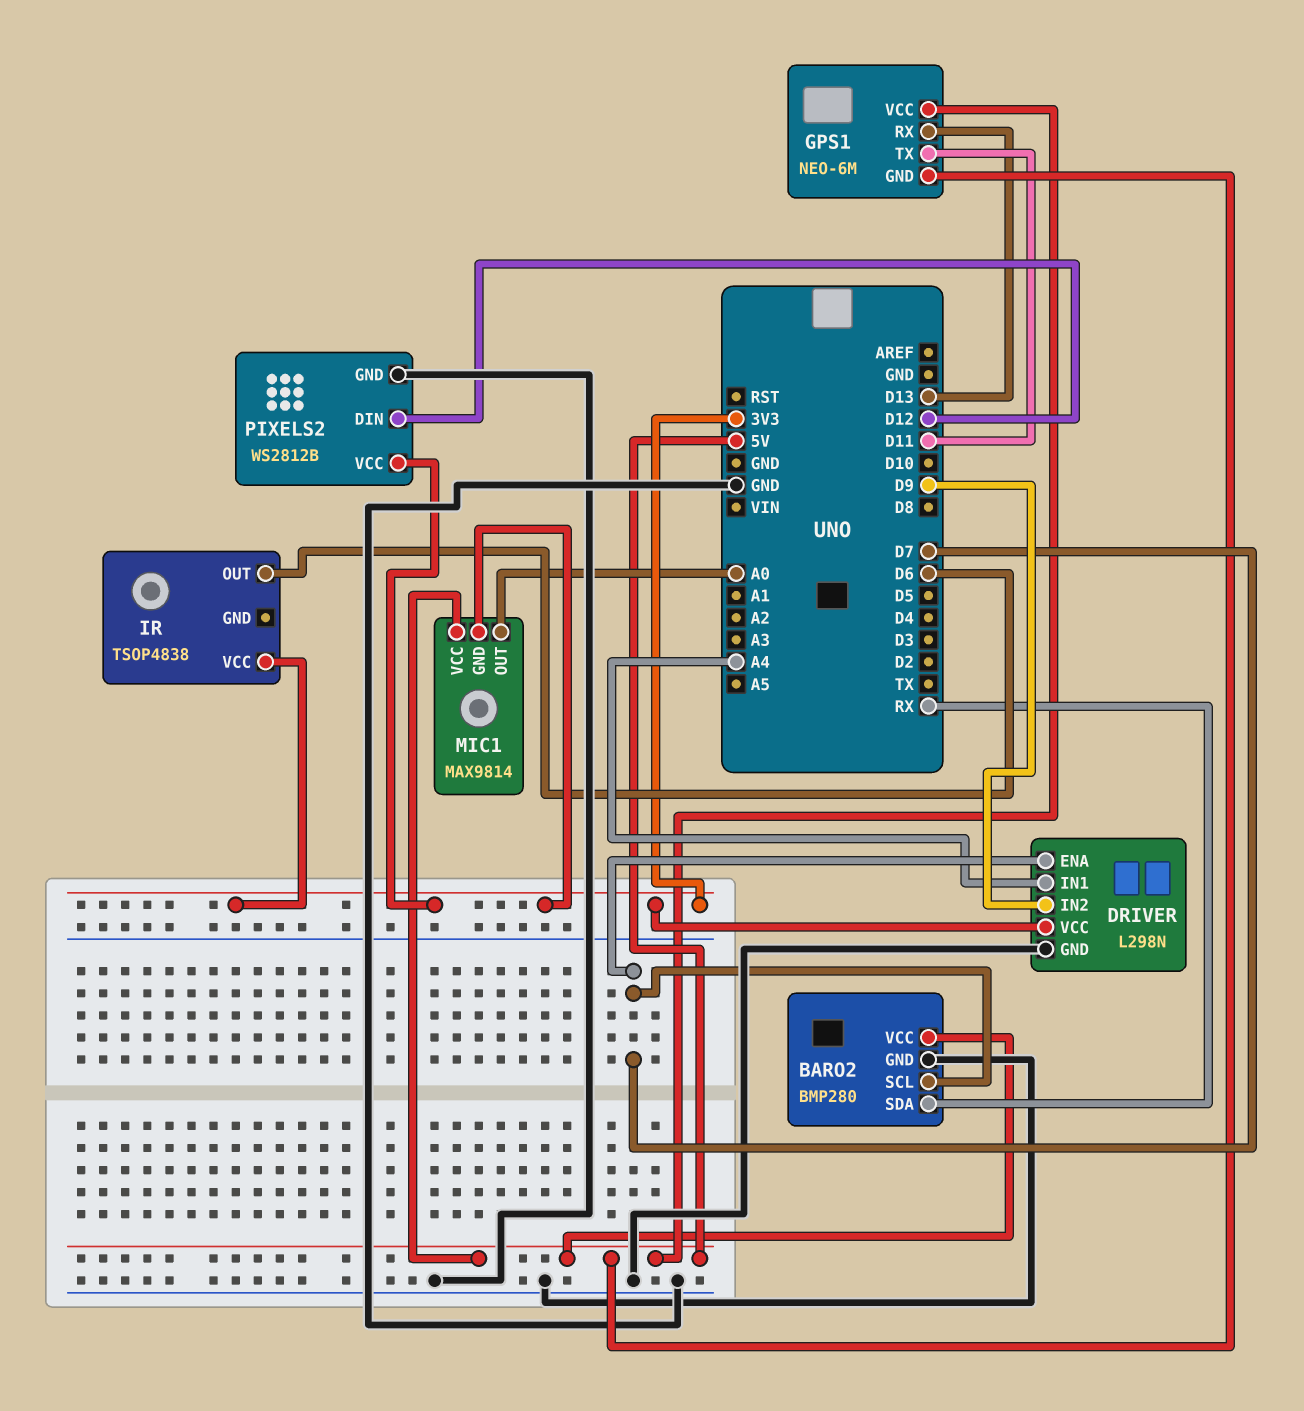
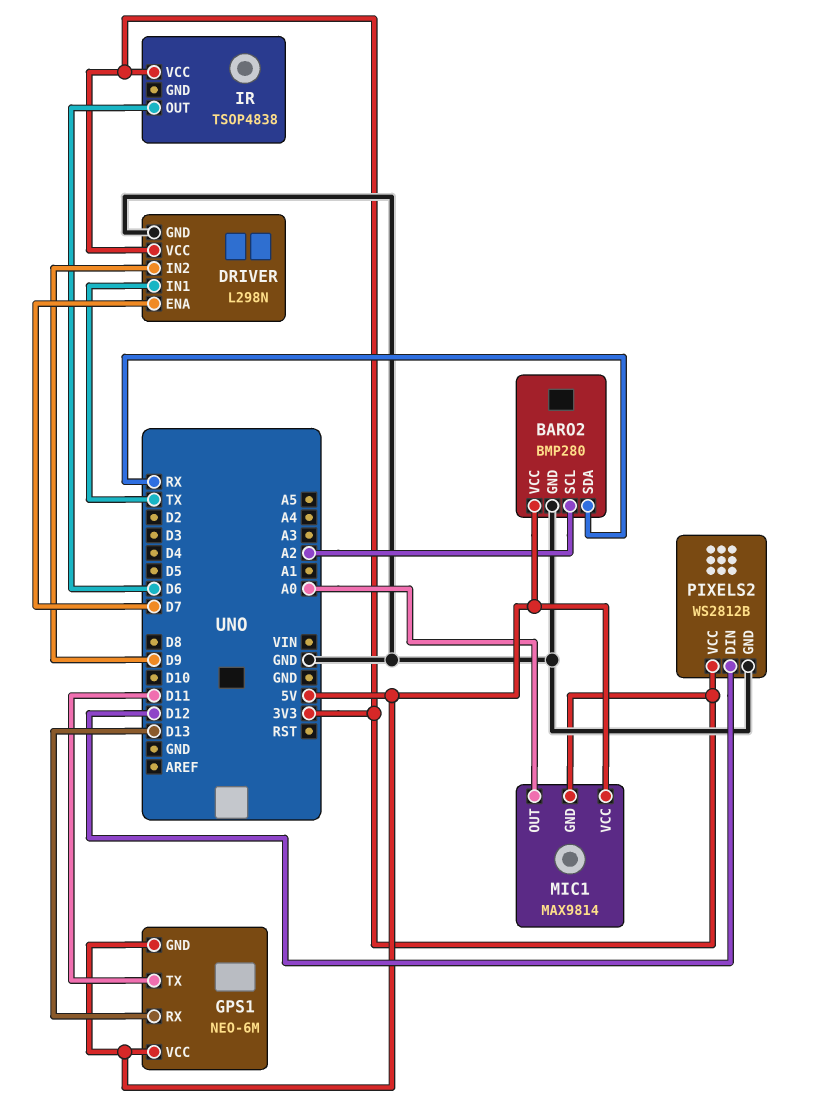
BARO2 pin SCL: D7 -> A2
DRIVER pin IN1: A4 -> TX

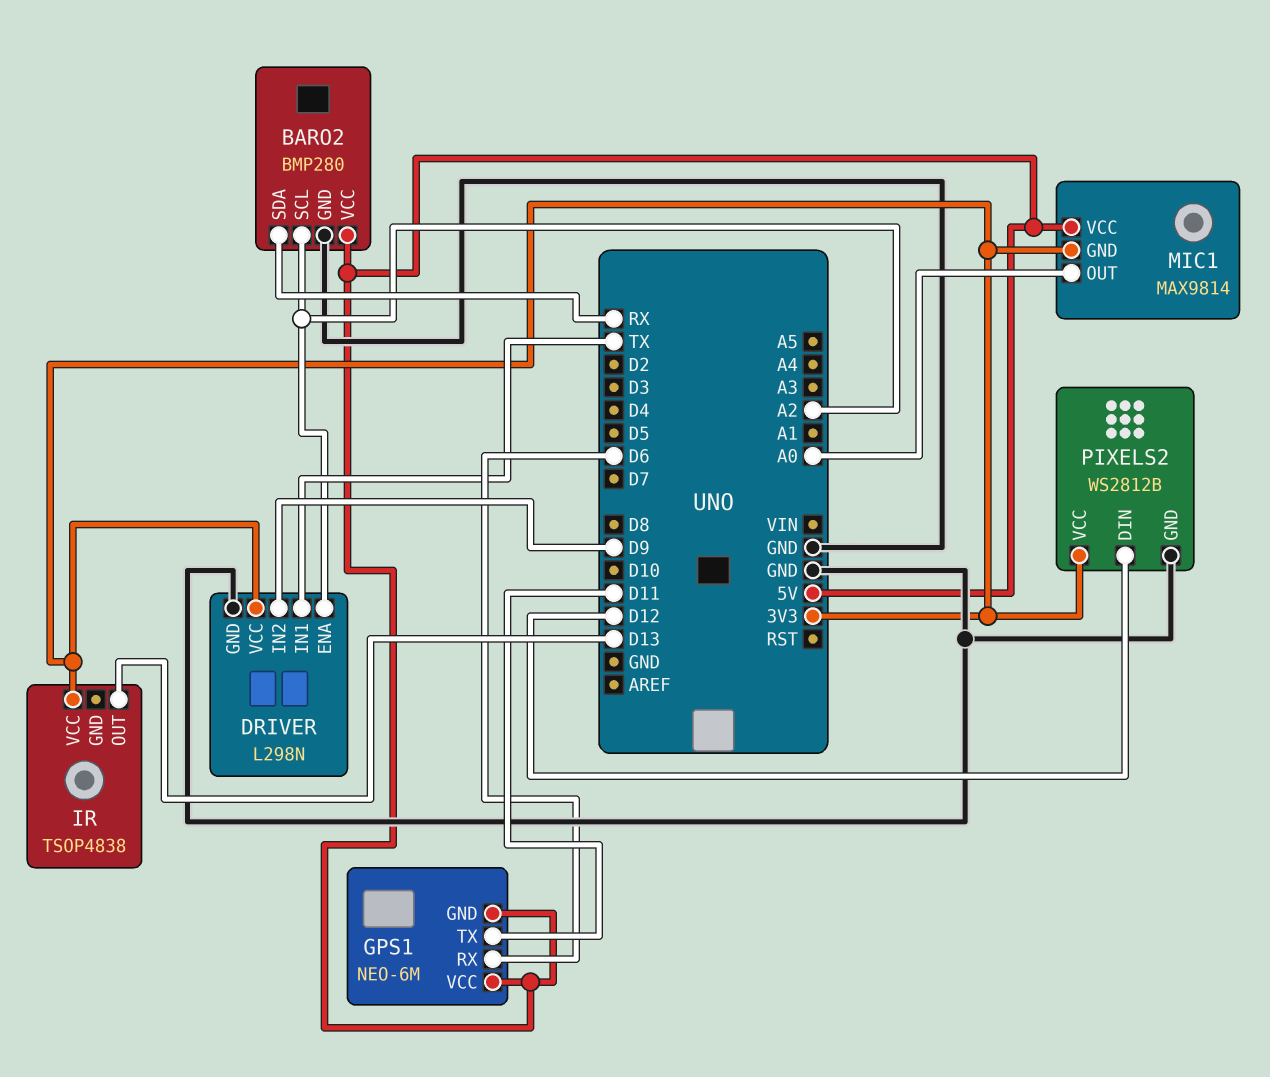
DRIVER pin ENA: D7 -> A2
GPS1 pin RX: D13 -> D6
IR pin OUT: D6 -> D13

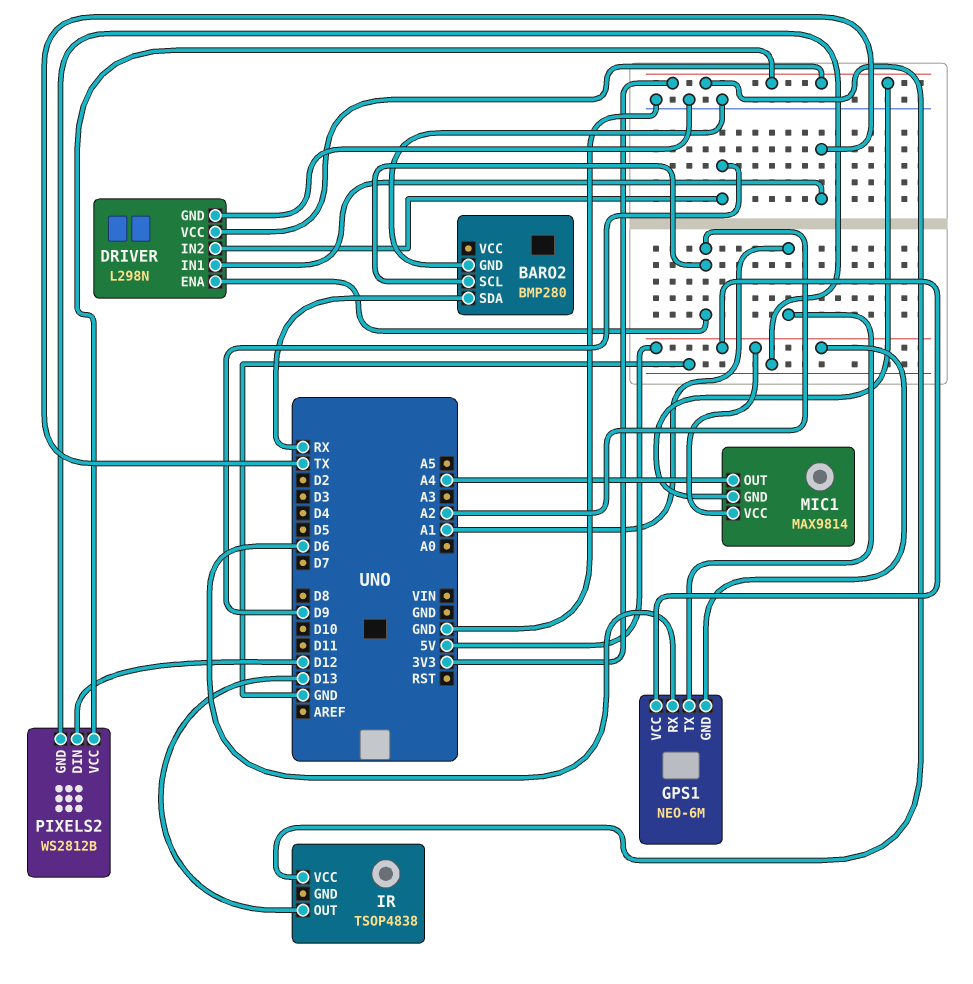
BARO2 pin VCC: 5V -> none
GPS1 pin TX: D11 -> A1
MIC1 pin OUT: A0 -> A4

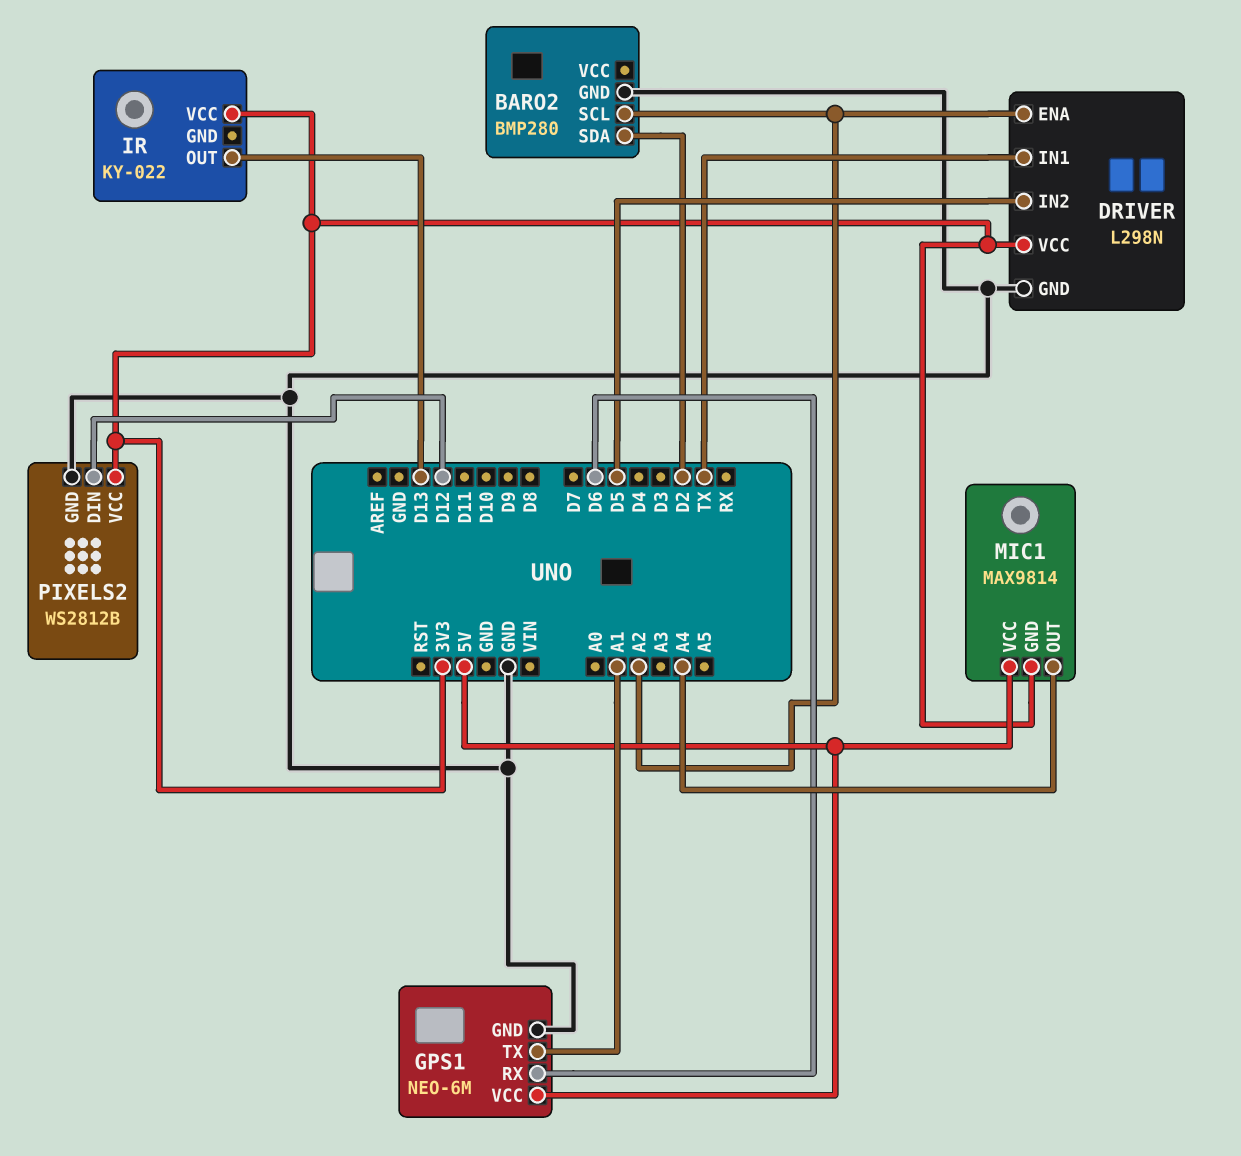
BARO2 pin SDA: RX -> D2
DRIVER pin IN2: D9 -> D5
GPS1 pin GND: 5V -> GND
IR: TSOP4838 -> KY-022

